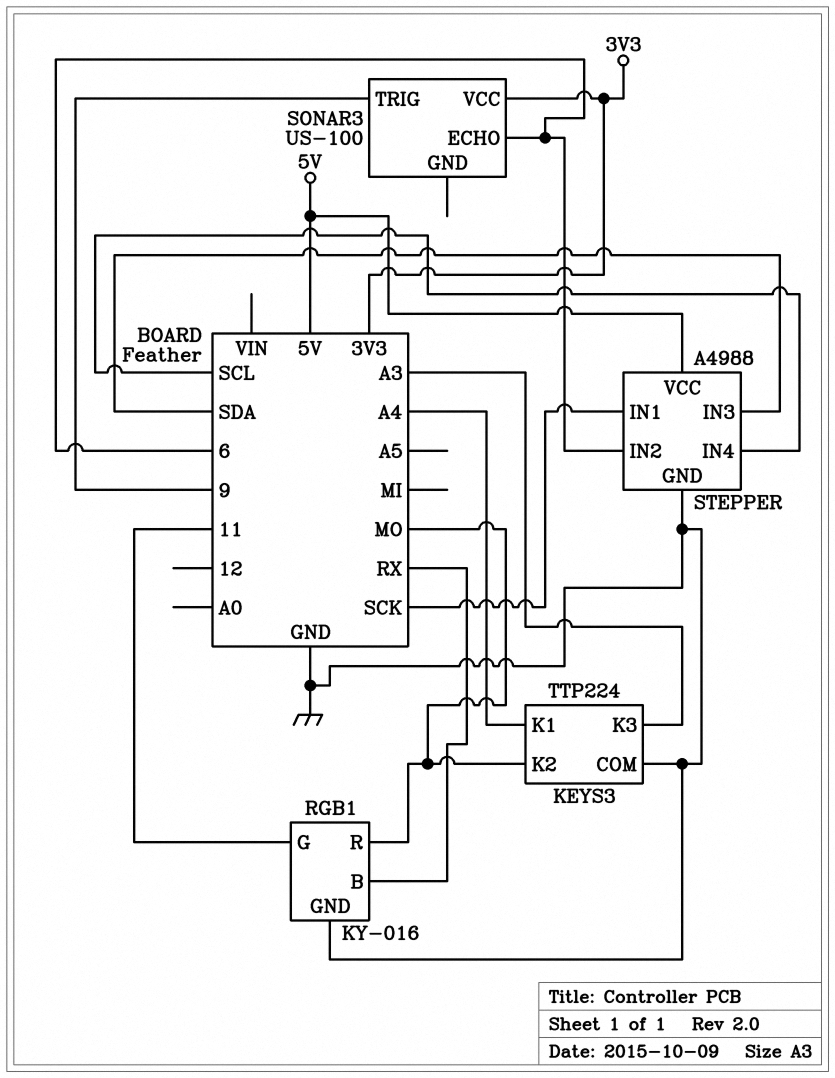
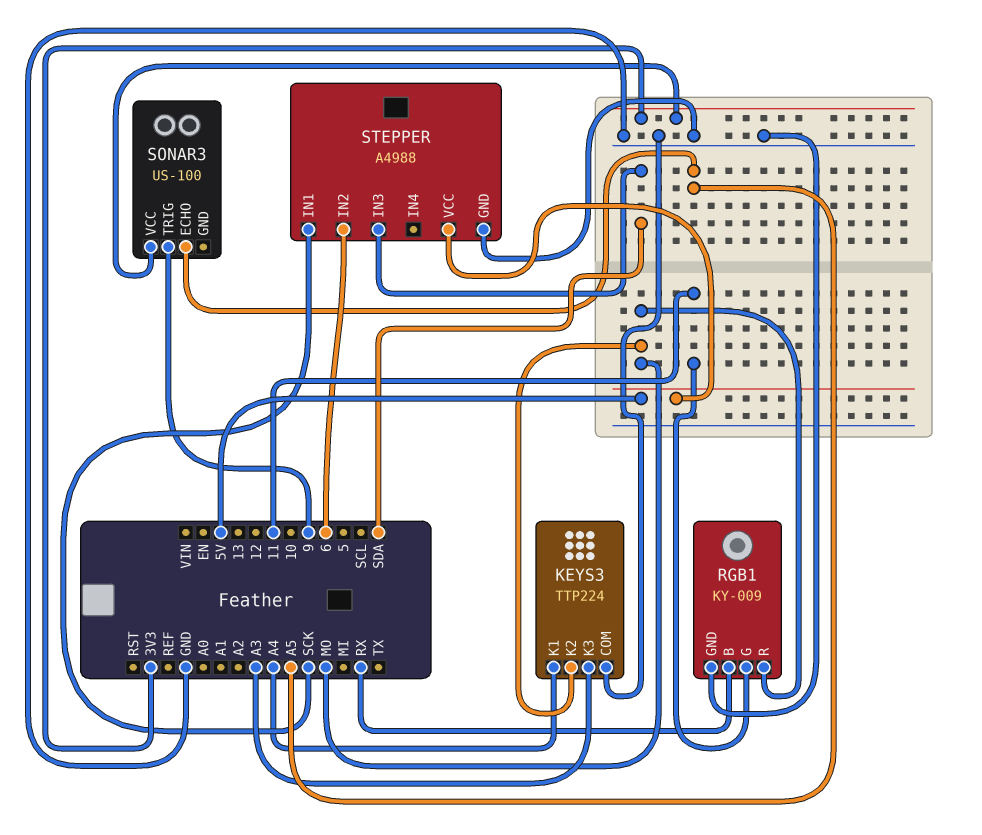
RGB1: KY-016 -> KY-009
SONAR3 pin ECHO: 6 -> A5
STEPPER pin IN4: SCL -> none

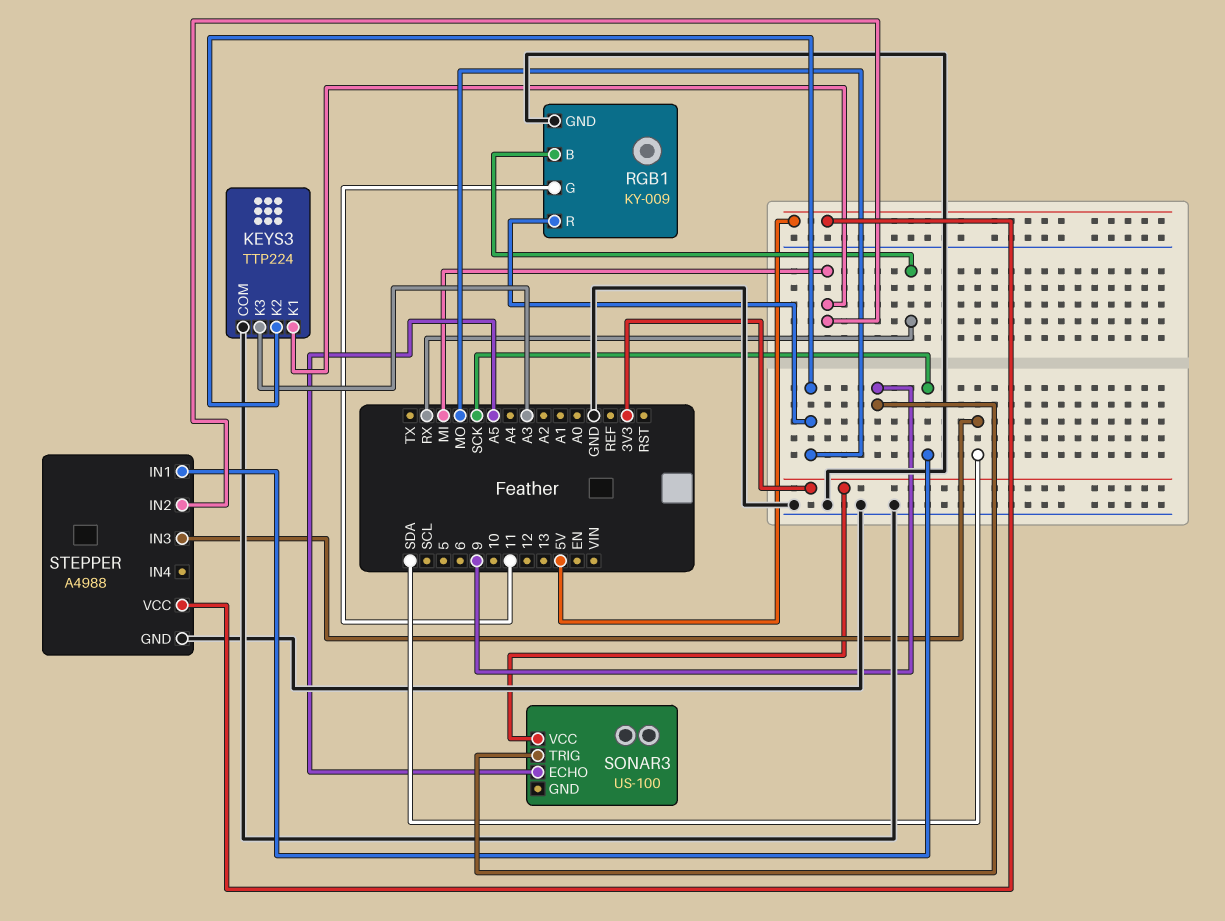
KEYS3 pin K1: A4 -> MI
STEPPER pin IN2: 6 -> MI

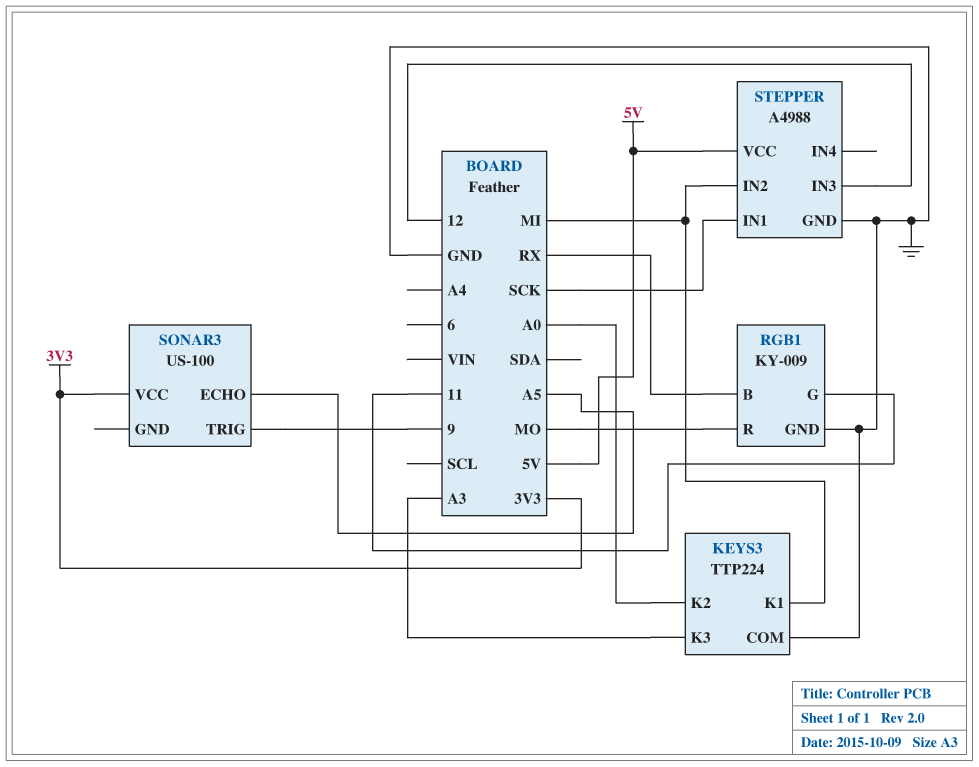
KEYS3 pin K2: MO -> A0
STEPPER pin IN3: SDA -> 12

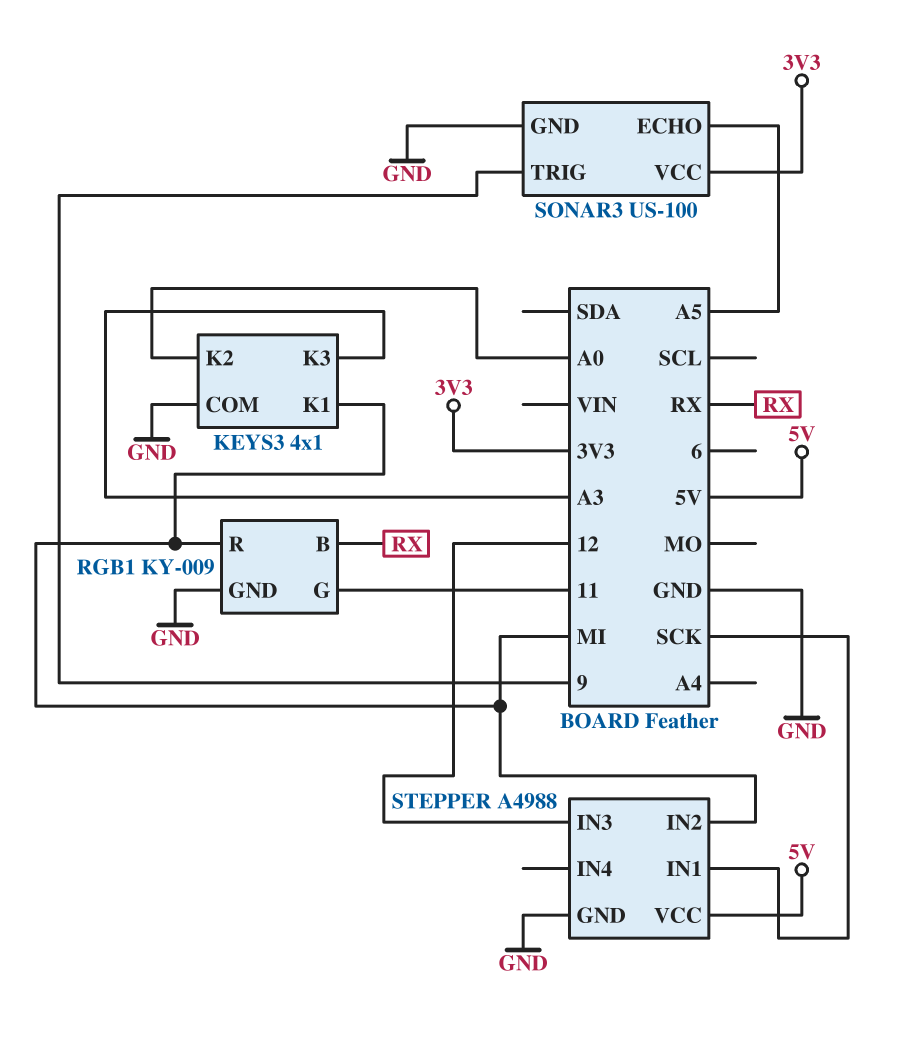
KEYS3: TTP224 -> 4x1
RGB1 pin R: MO -> MI
SONAR3 pin GND: none -> GND

